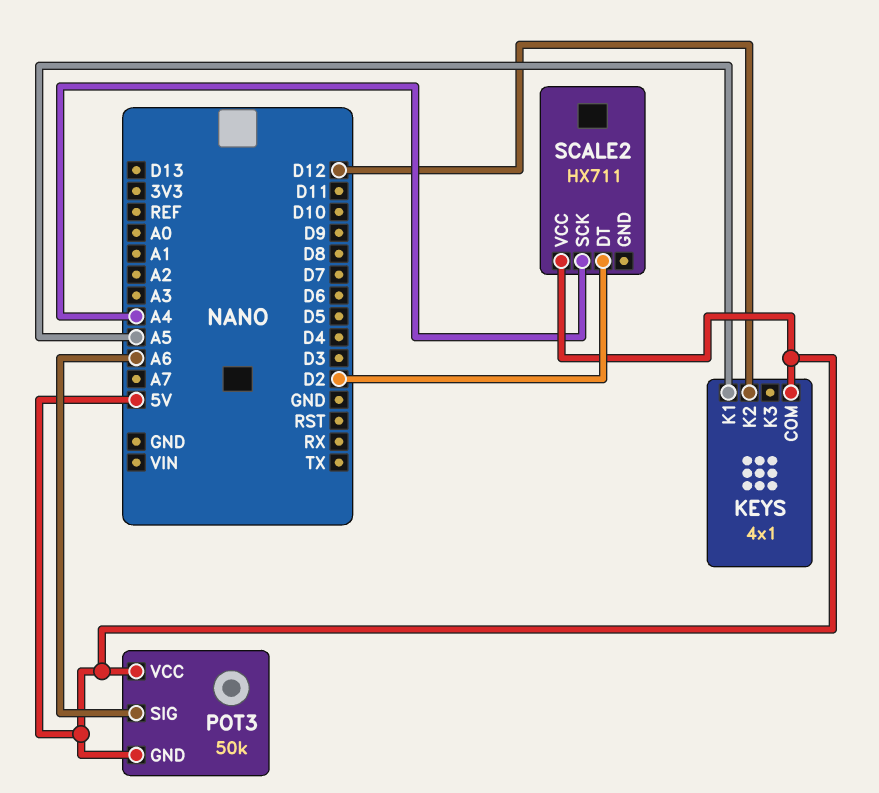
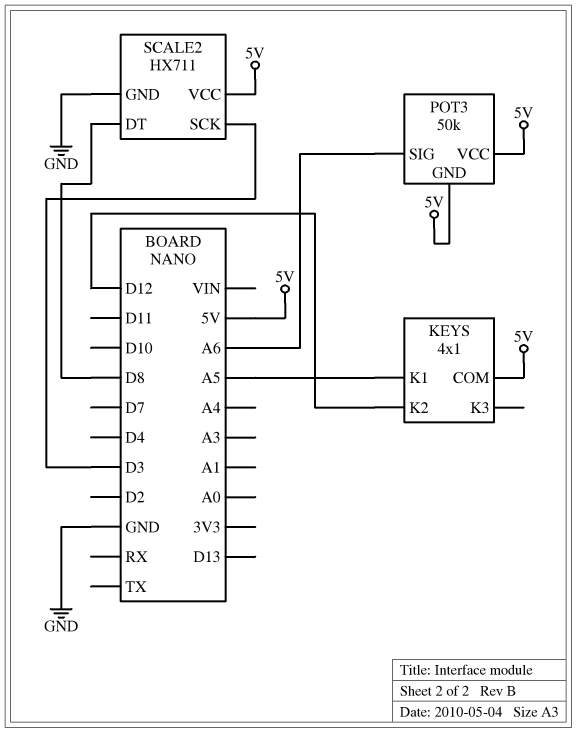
SCALE2 pin DT: D2 -> D8
SCALE2 pin GND: none -> GND
SCALE2 pin SCK: A4 -> D3

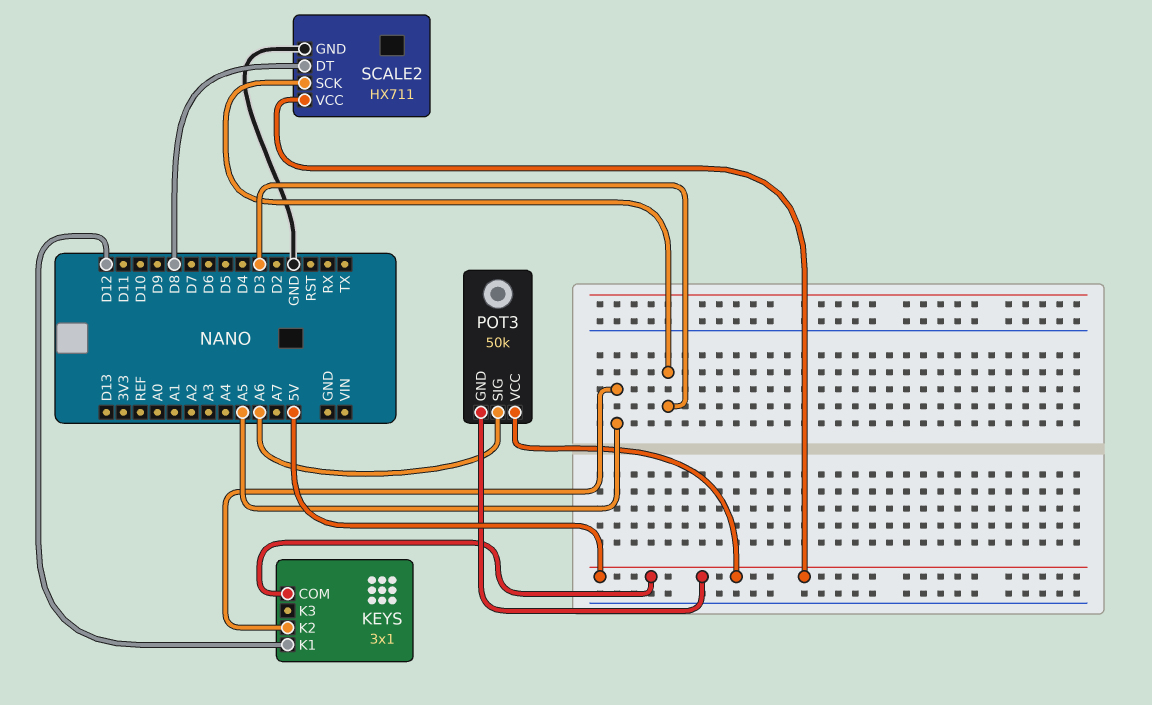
KEYS: 4x1 -> 3x1
KEYS pin K1: A5 -> D12
KEYS pin K2: D12 -> A5

